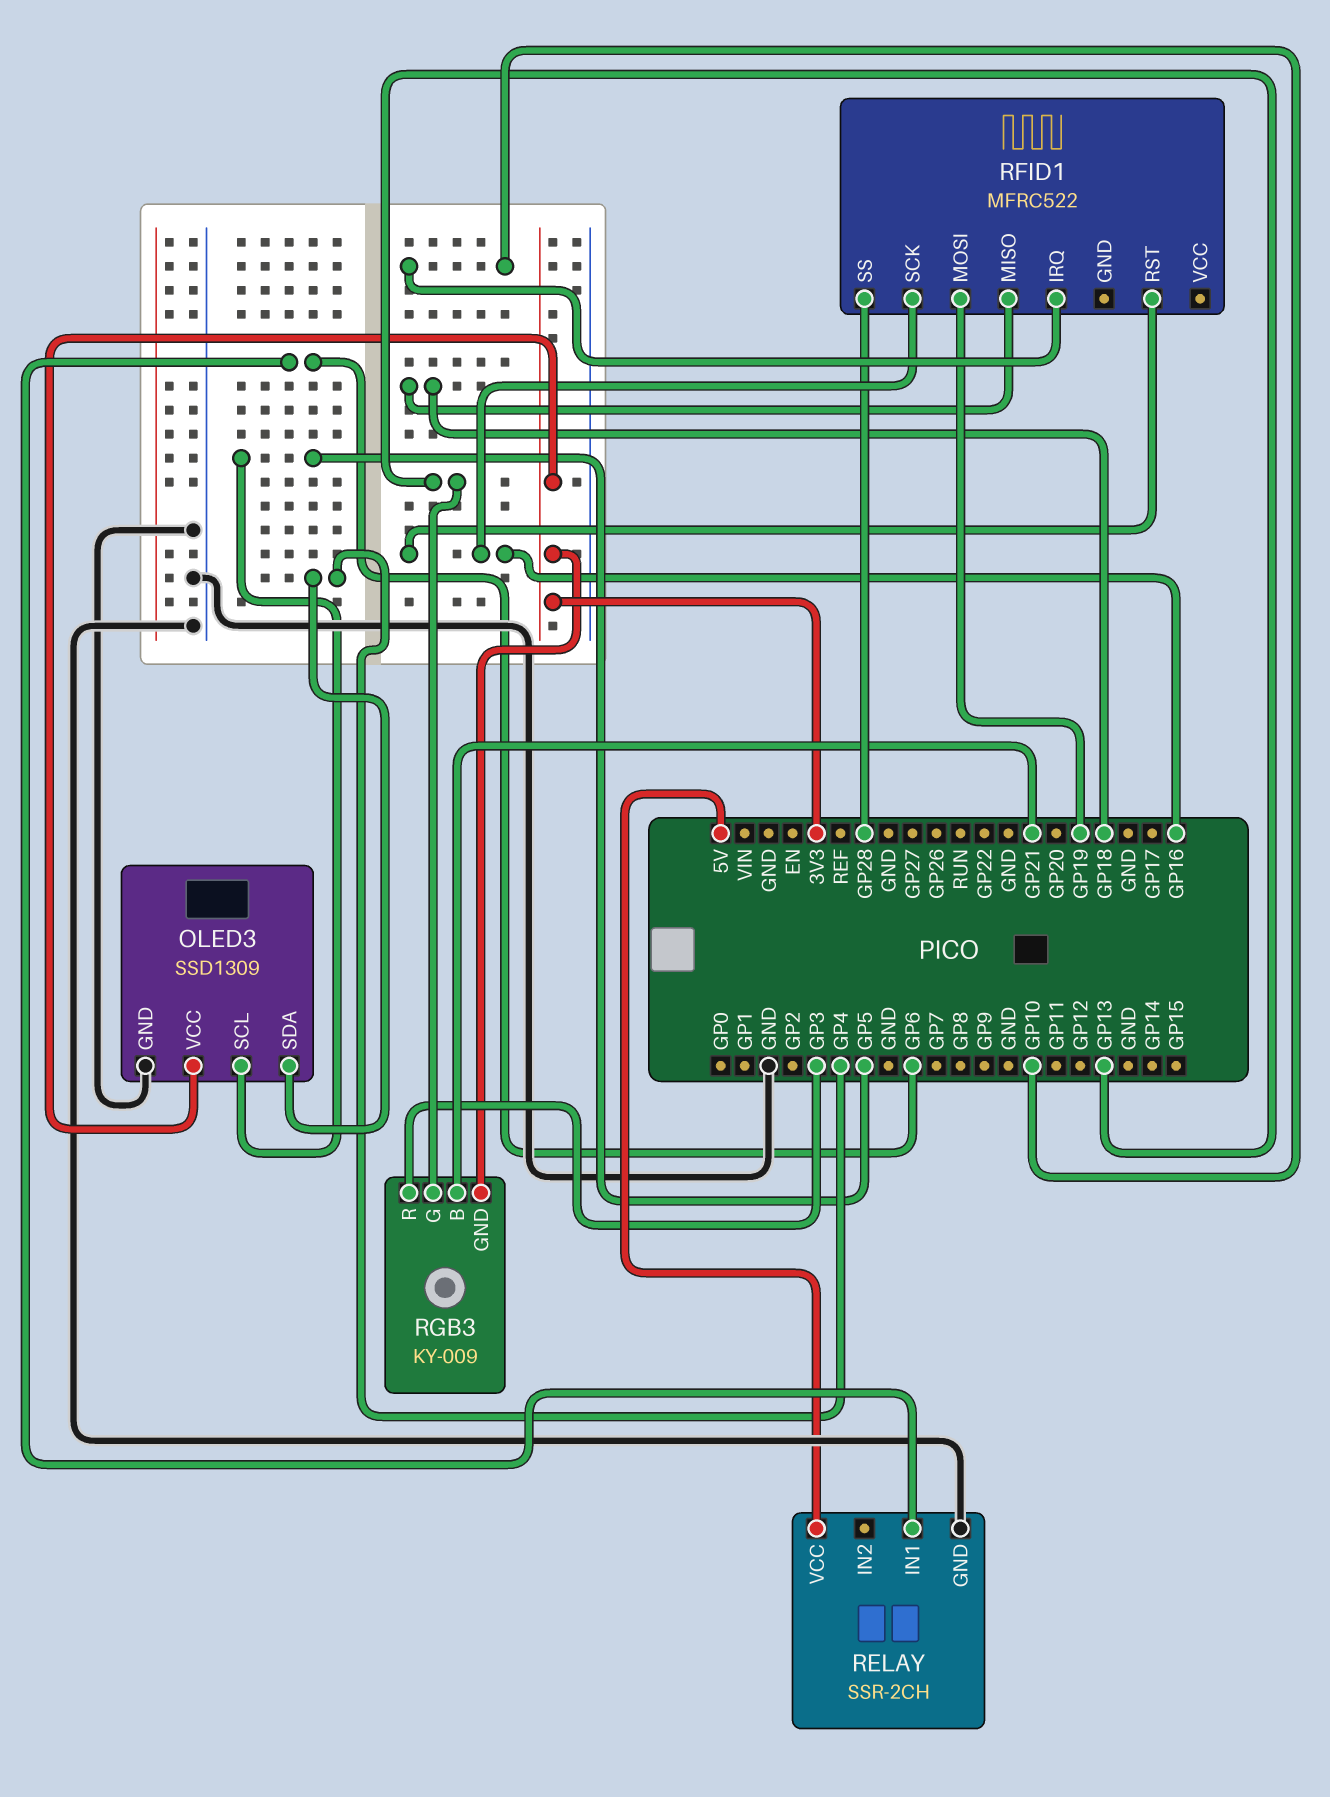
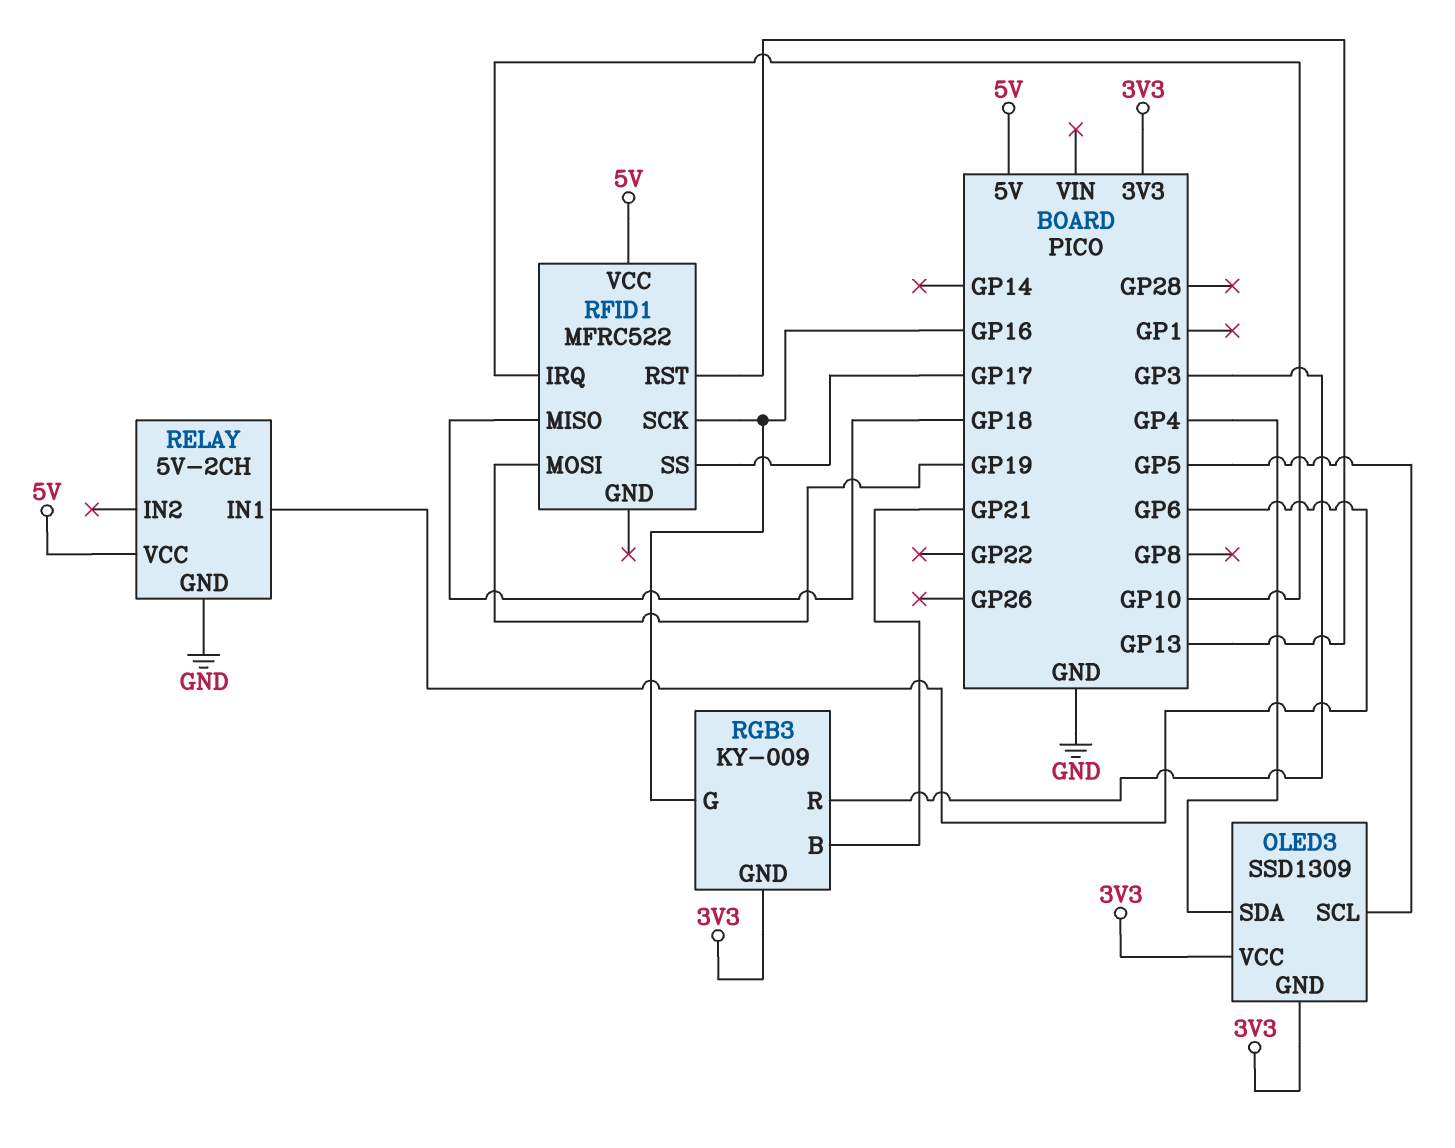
OLED3 pin GND: GND -> 3V3
RELAY: SSR-2CH -> 5V-2CH
RFID1 pin RST: GP16 -> GP13
RFID1 pin SS: GP28 -> GP17
RFID1 pin VCC: none -> 5V
RGB3 pin G: GP13 -> GP16

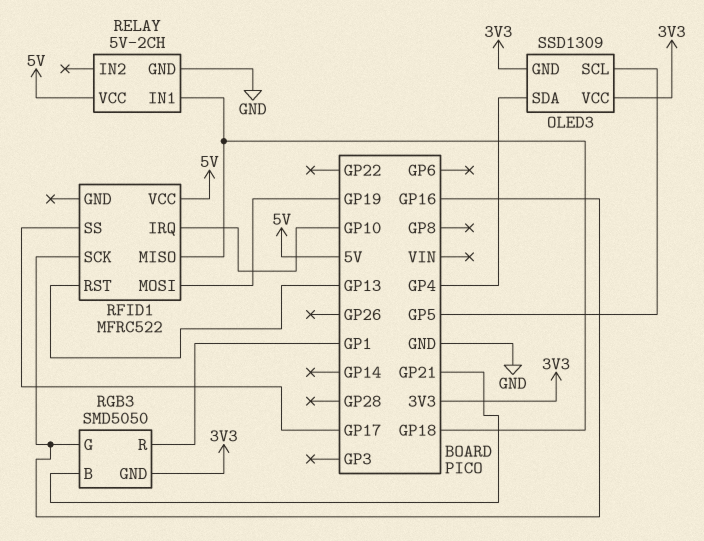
RELAY pin IN1: GP6 -> GP18
RGB3: KY-009 -> SMD5050
RGB3 pin R: GP3 -> GP1

